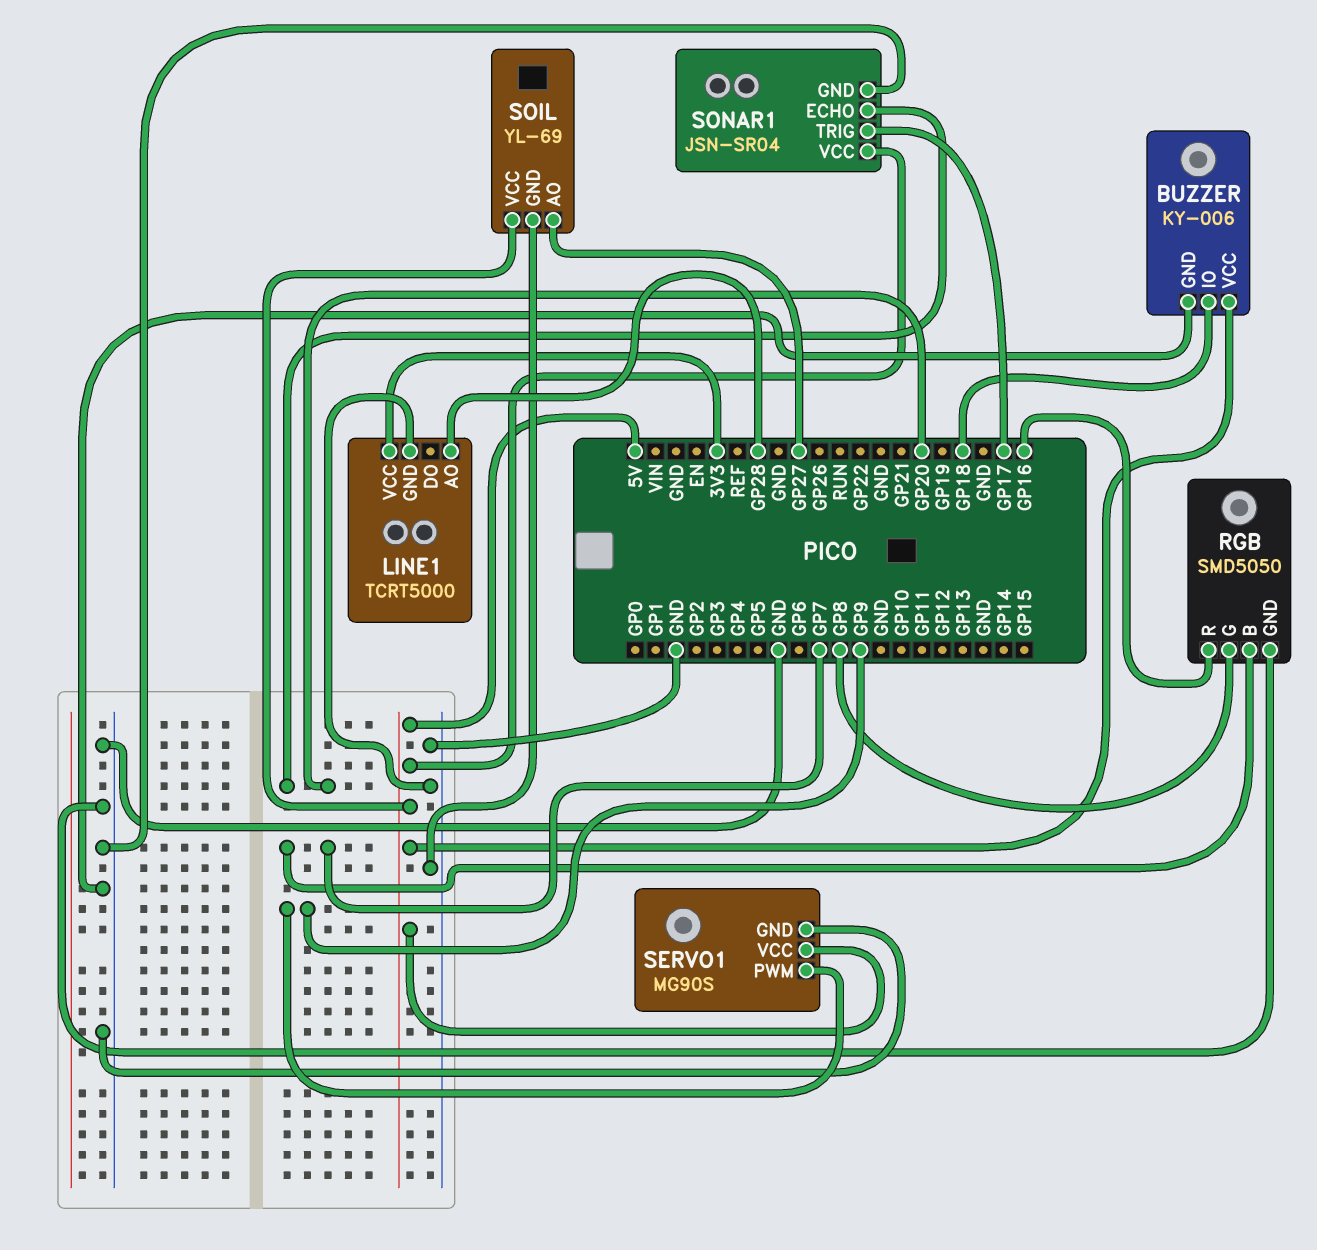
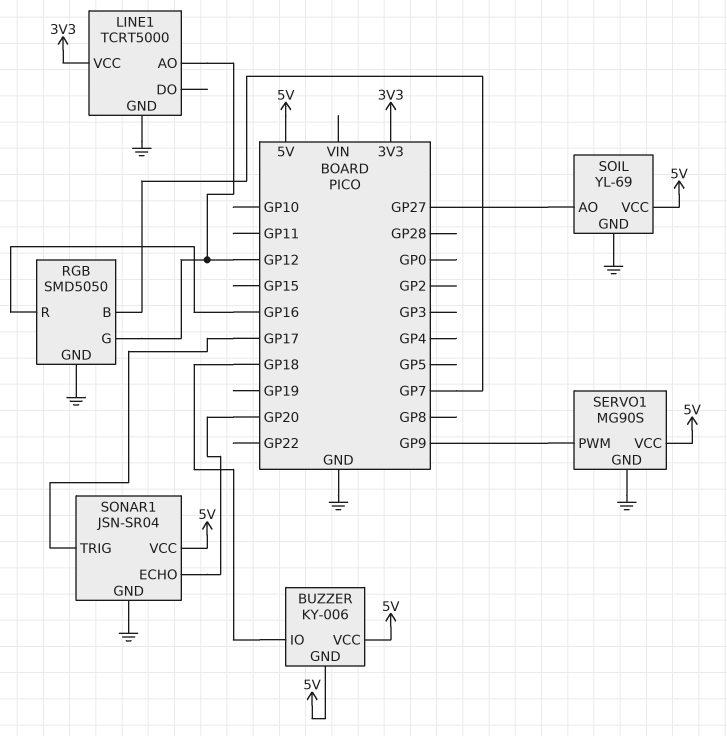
BUZZER pin GND: GND -> 5V
LINE1 pin AO: GP28 -> GP12
RGB pin G: GP8 -> GP12

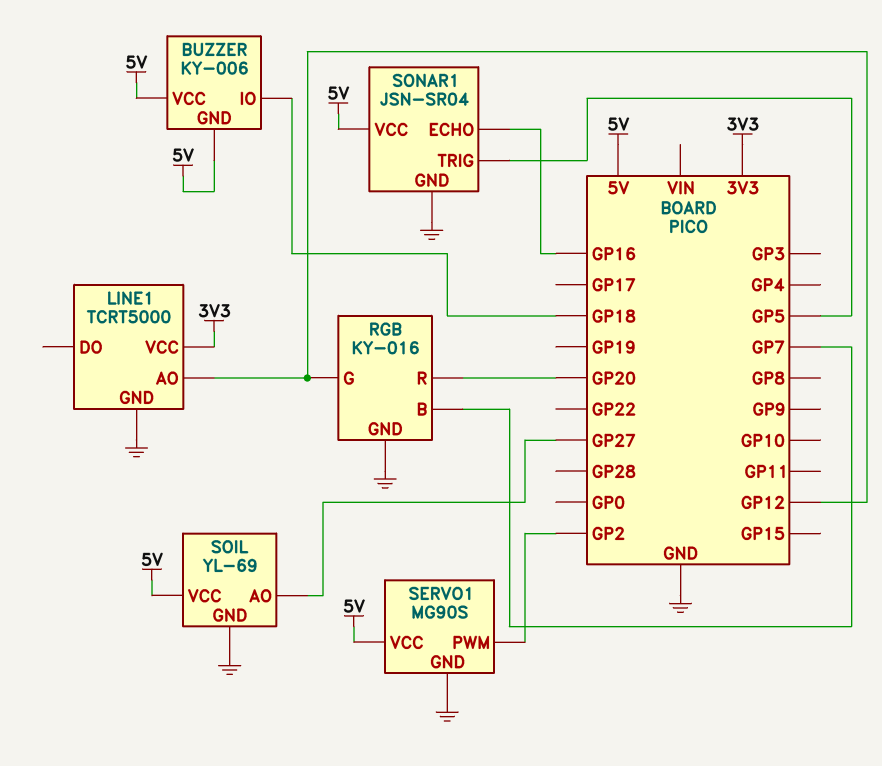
RGB: SMD5050 -> KY-016
RGB pin R: GP16 -> GP20
SERVO1 pin PWM: GP9 -> GP2
SONAR1 pin ECHO: GP20 -> GP16
SONAR1 pin TRIG: GP17 -> GP5

